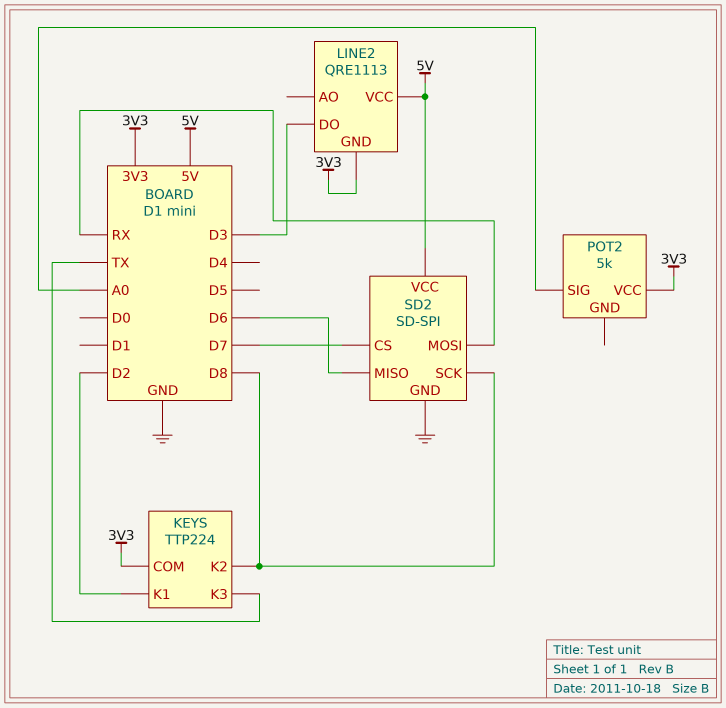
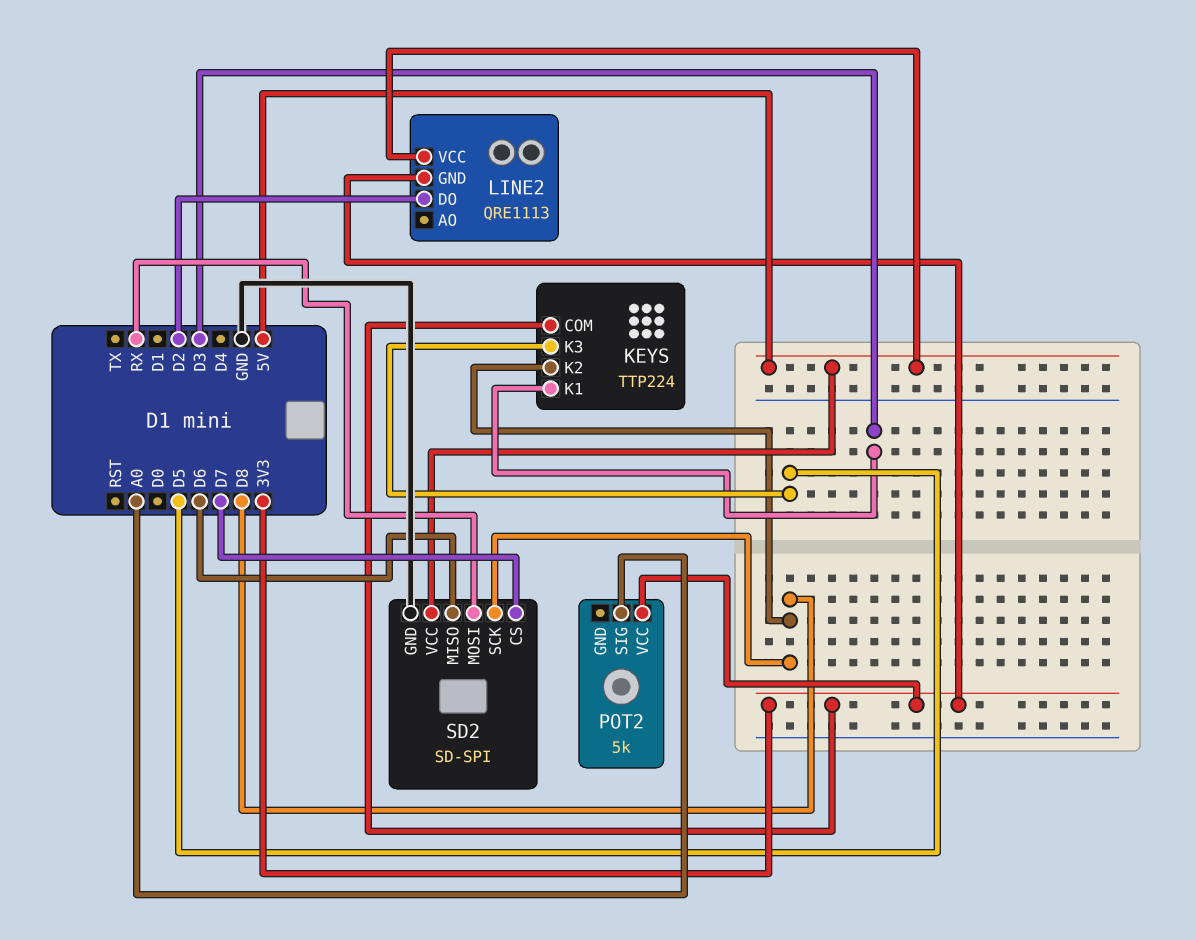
KEYS pin K1: D2 -> D3
KEYS pin K3: TX -> D5
LINE2 pin DO: D3 -> D2

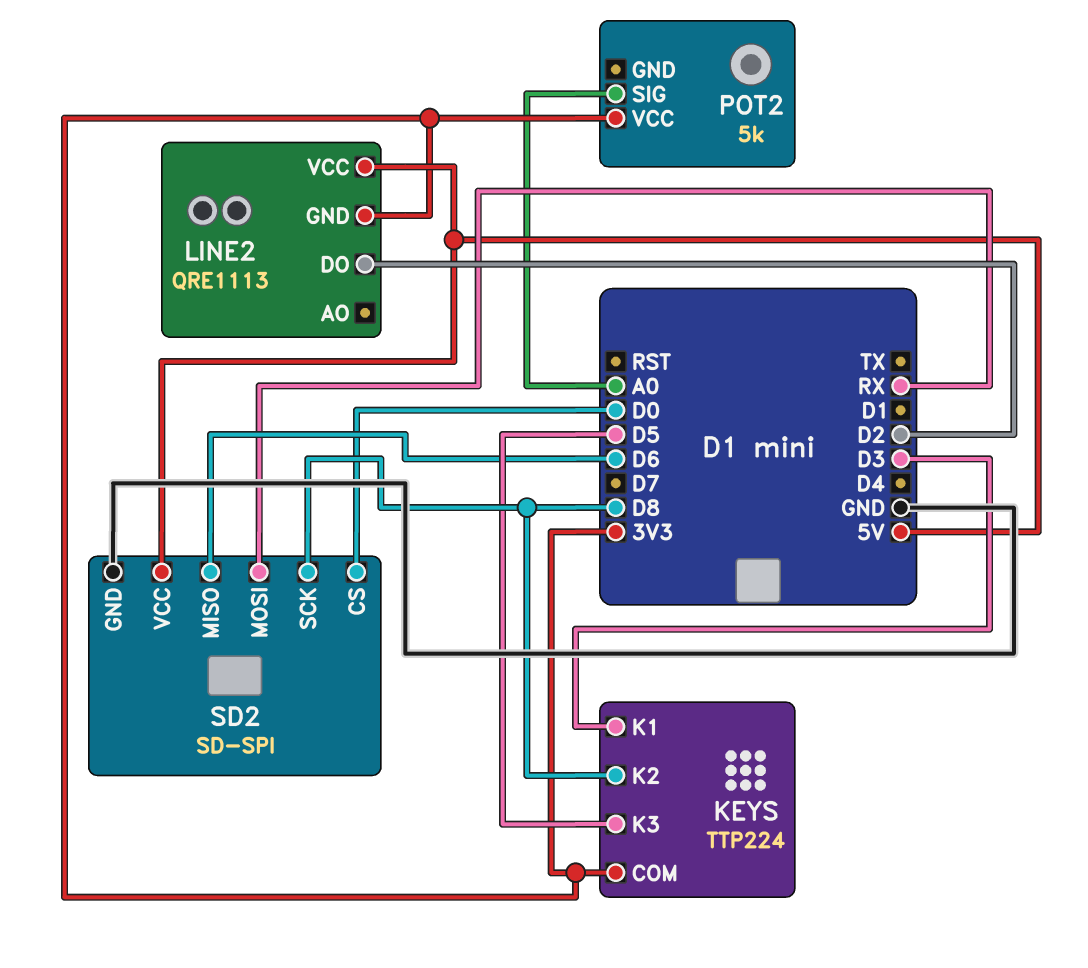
SD2 pin CS: D7 -> D0

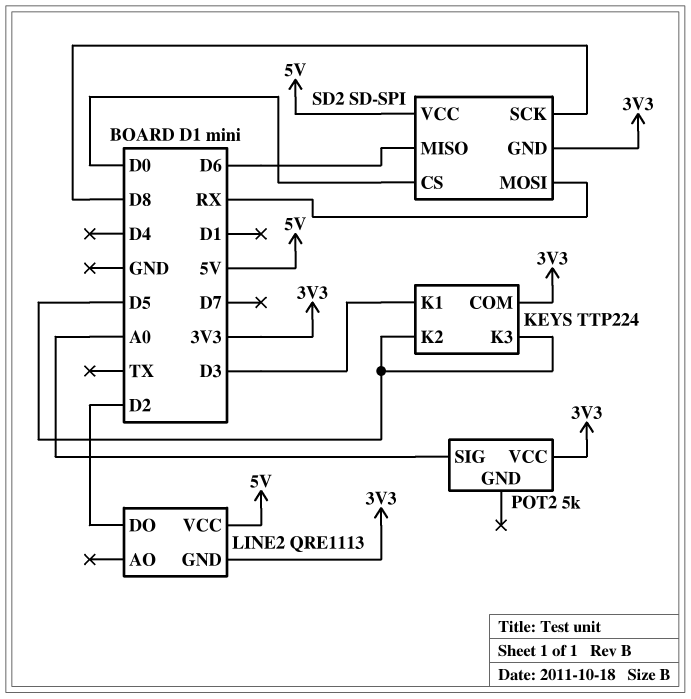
KEYS pin K2: D8 -> D5
SD2 pin GND: GND -> 3V3

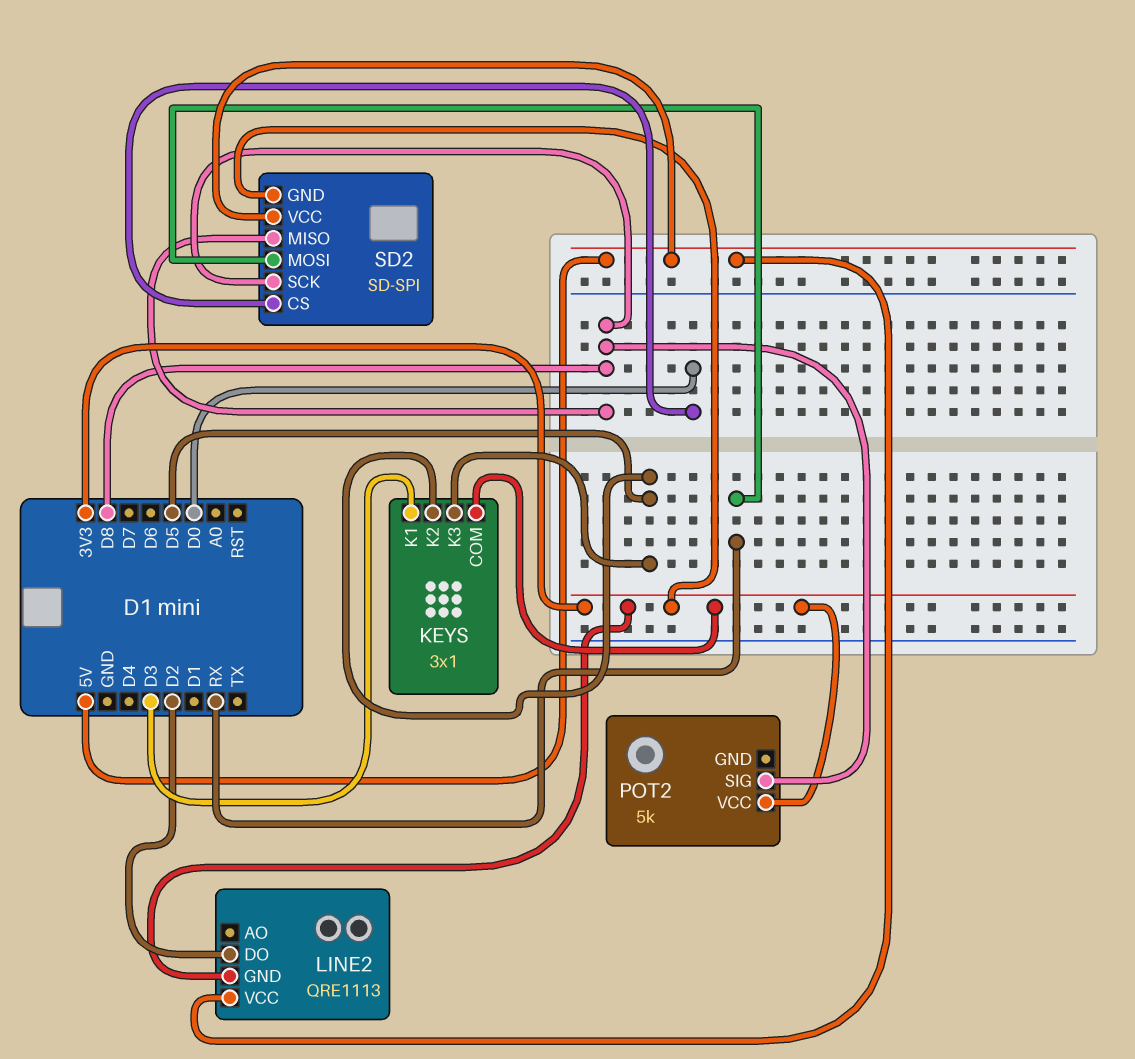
KEYS: TTP224 -> 3x1
POT2 pin SIG: A0 -> D8
SD2 pin MISO: D6 -> D8

